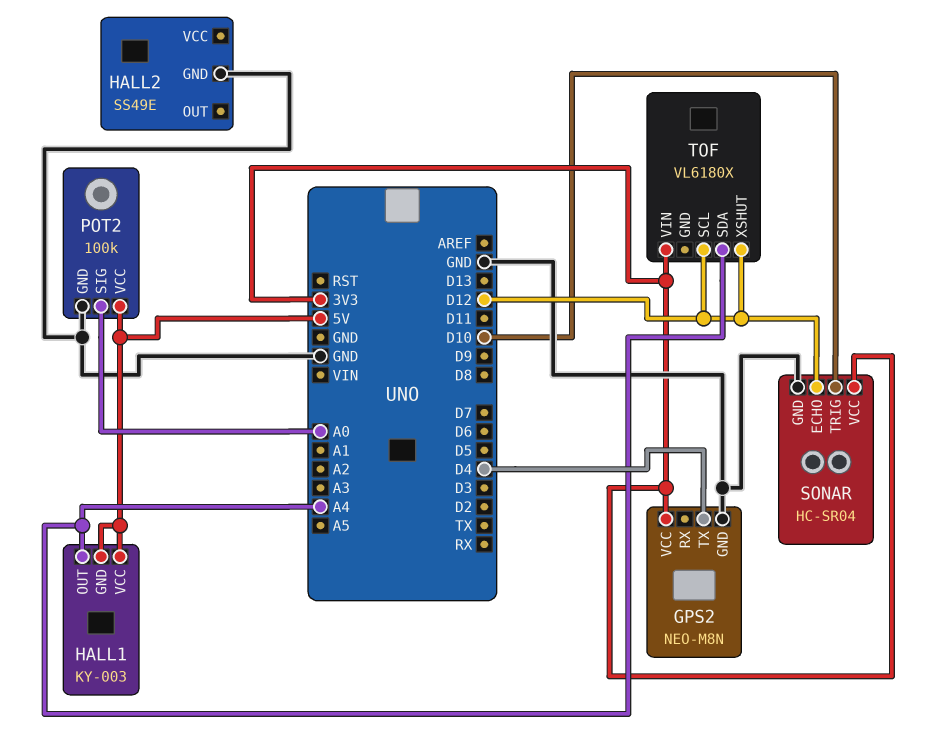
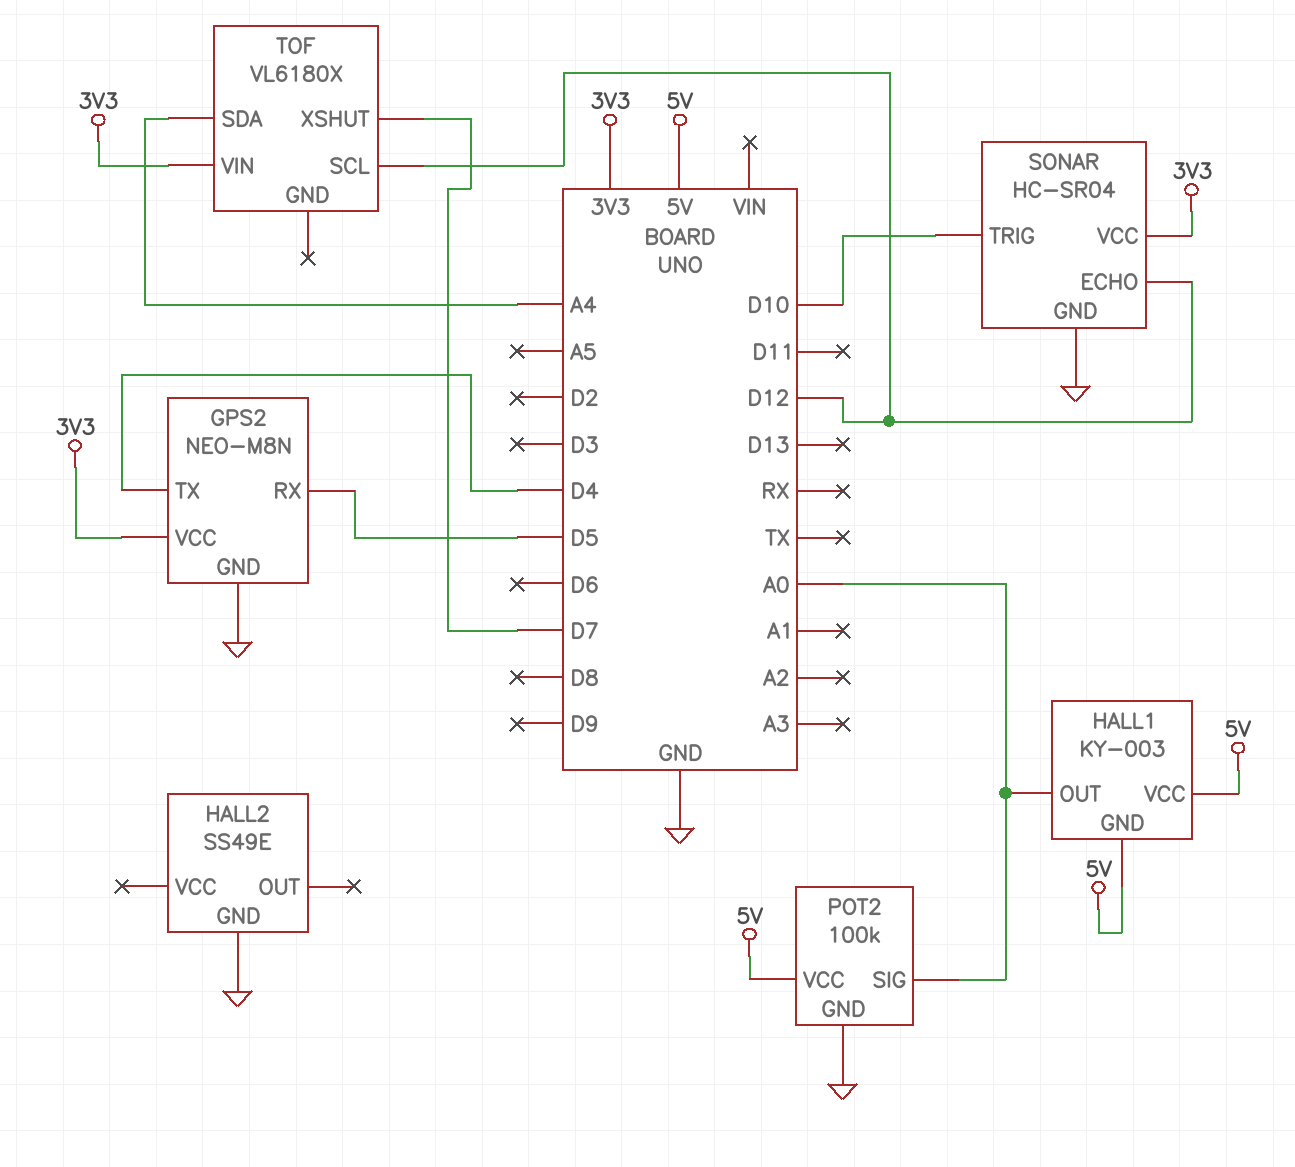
GPS2 pin RX: none -> D5
HALL1 pin OUT: A4 -> A0
TOF pin XSHUT: D12 -> D7

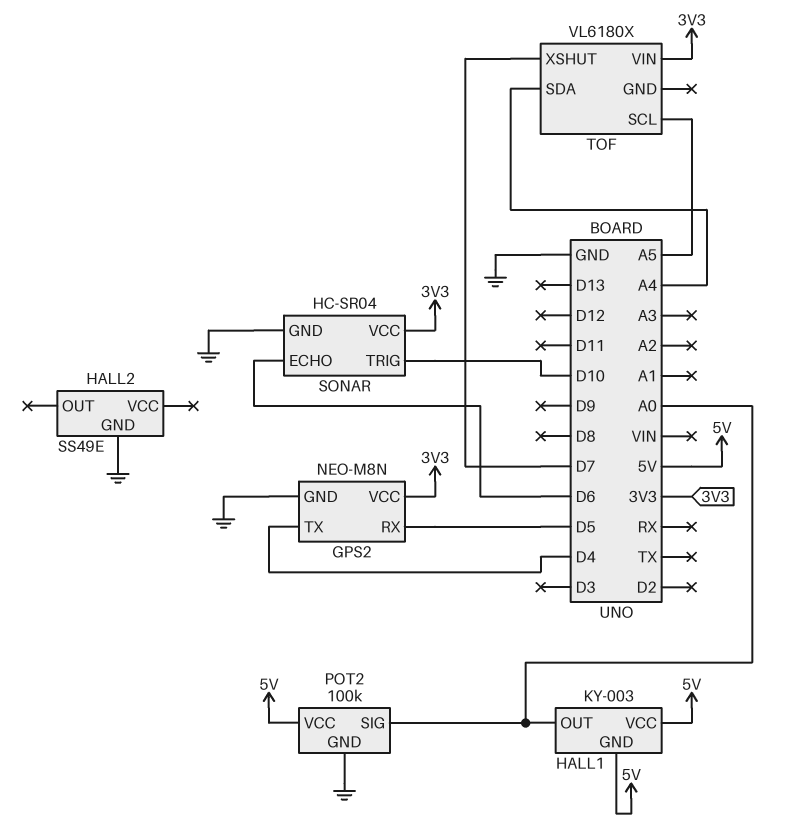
SONAR pin ECHO: D12 -> D6
TOF pin SCL: D12 -> A5

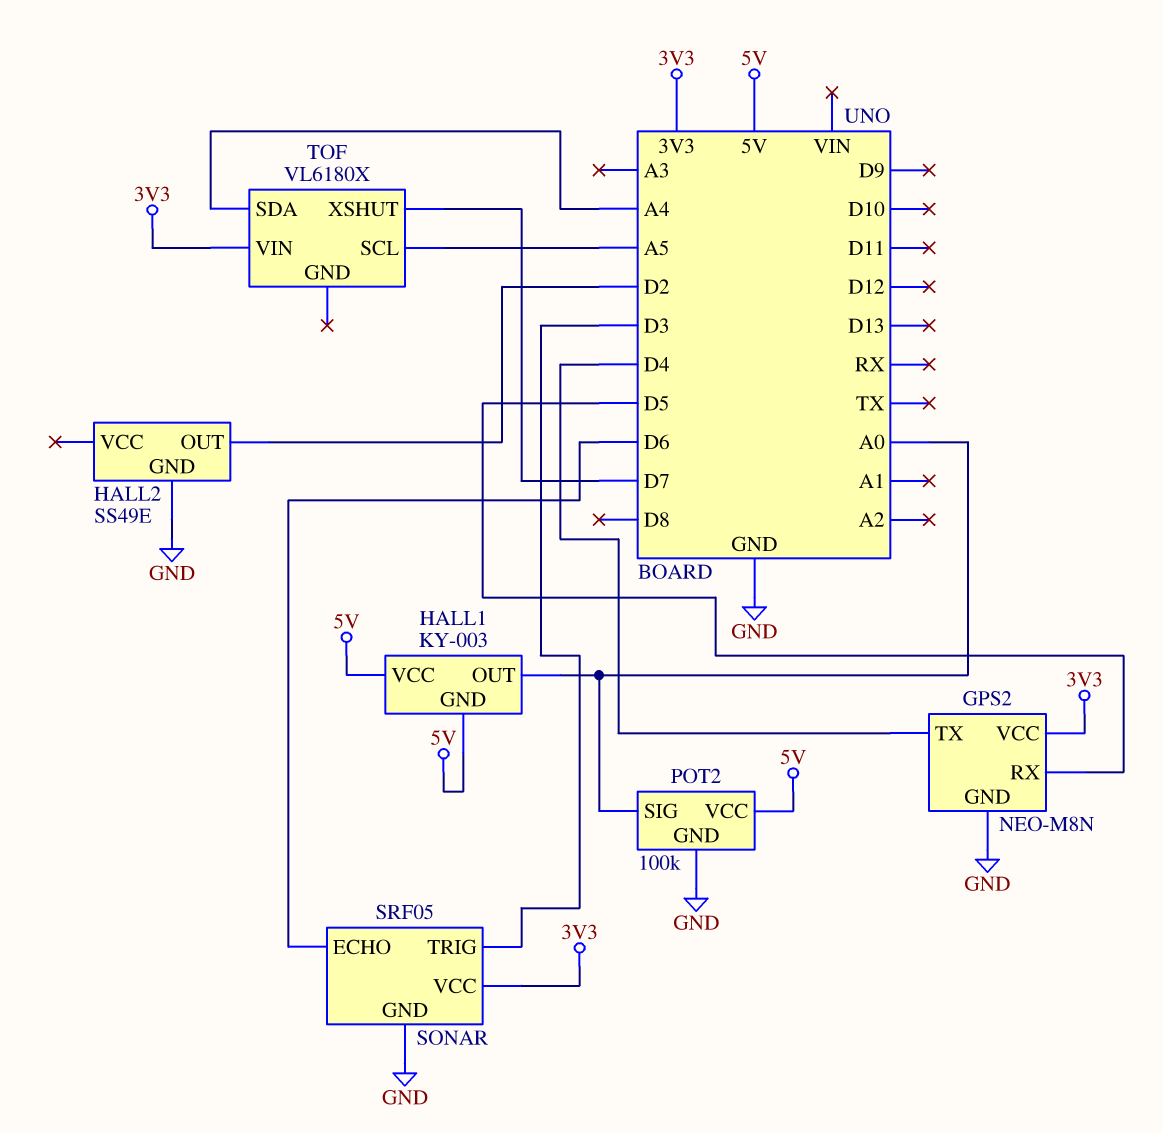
HALL2 pin OUT: none -> D2
SONAR: HC-SR04 -> SRF05
SONAR pin TRIG: D10 -> D3

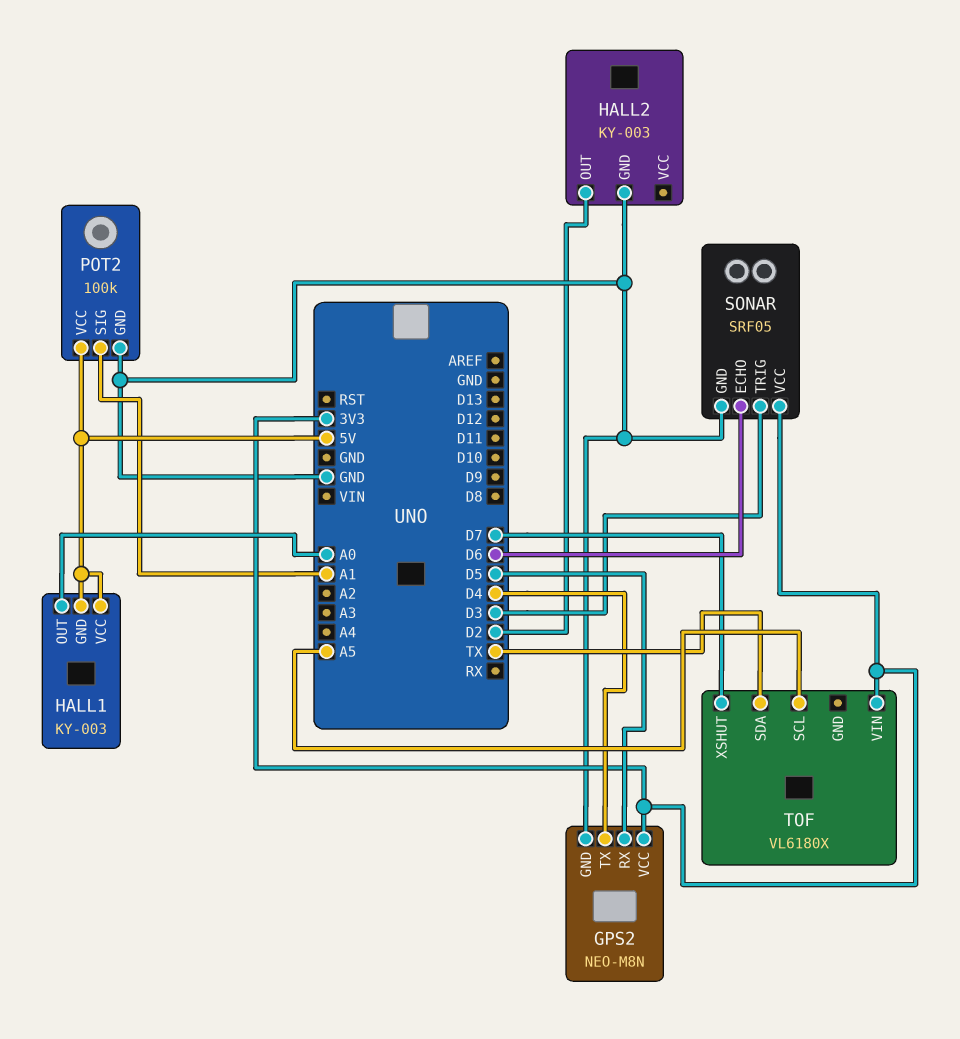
HALL2: SS49E -> KY-003
POT2 pin SIG: A0 -> A1
TOF pin SDA: A4 -> TX

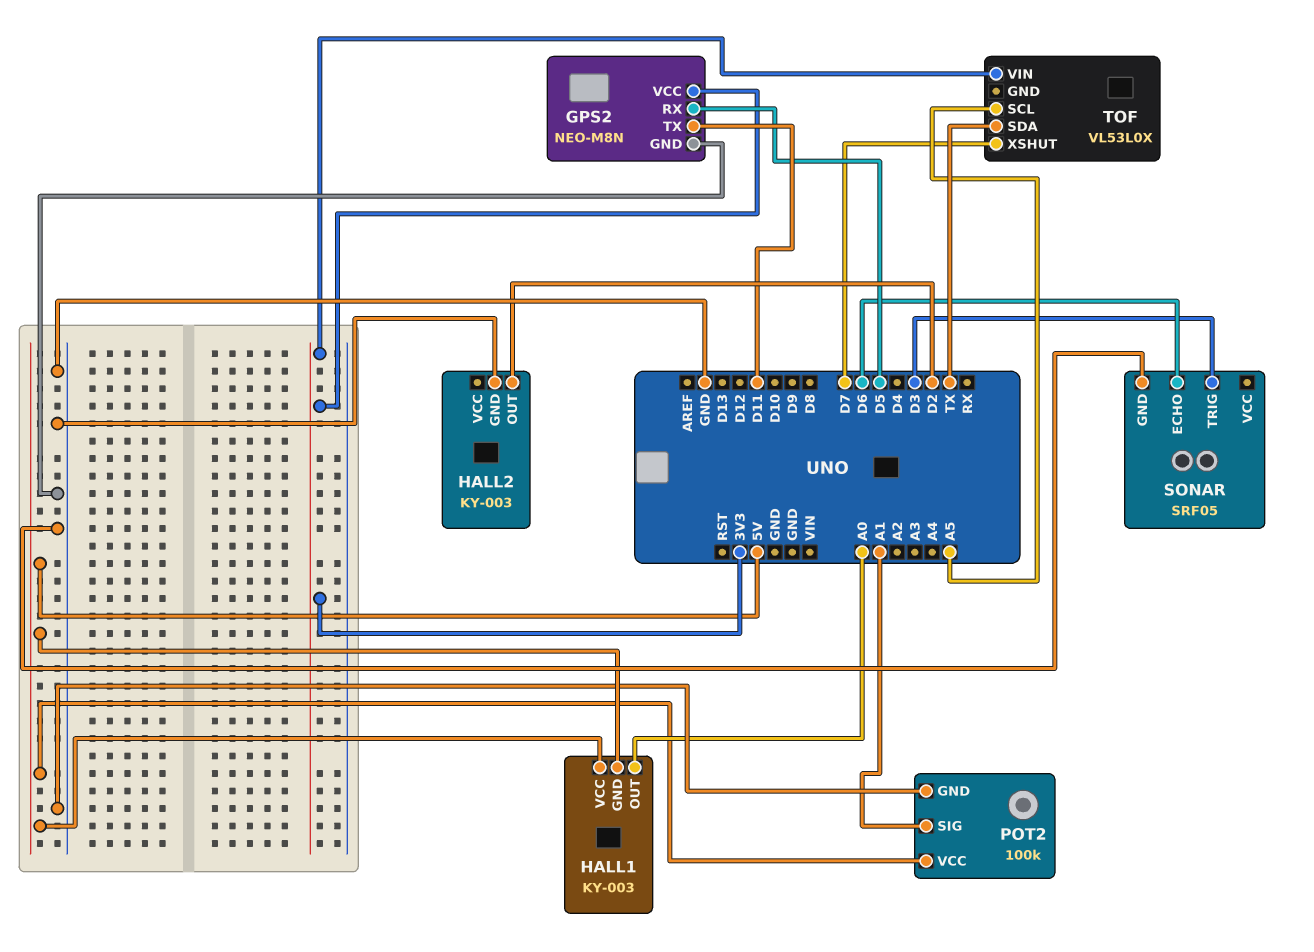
GPS2 pin TX: D4 -> D11
SONAR pin VCC: 3V3 -> none
TOF: VL6180X -> VL53L0X

